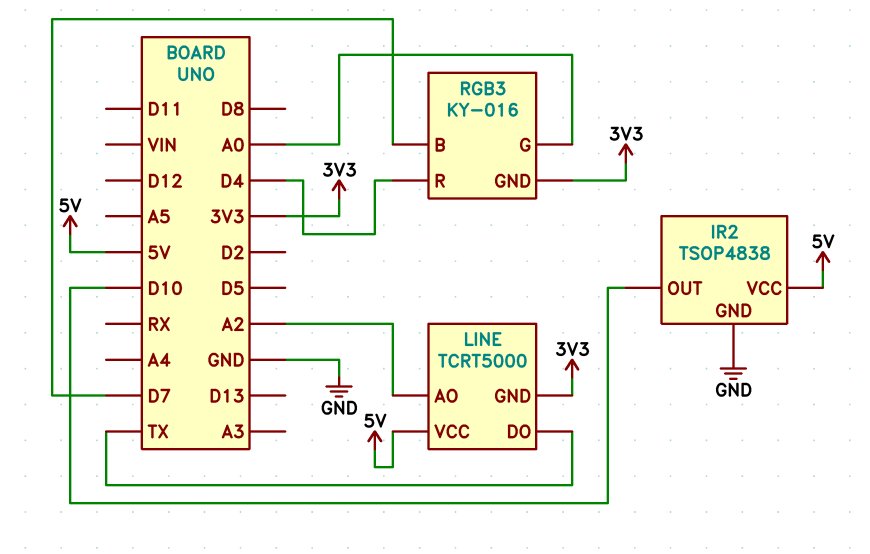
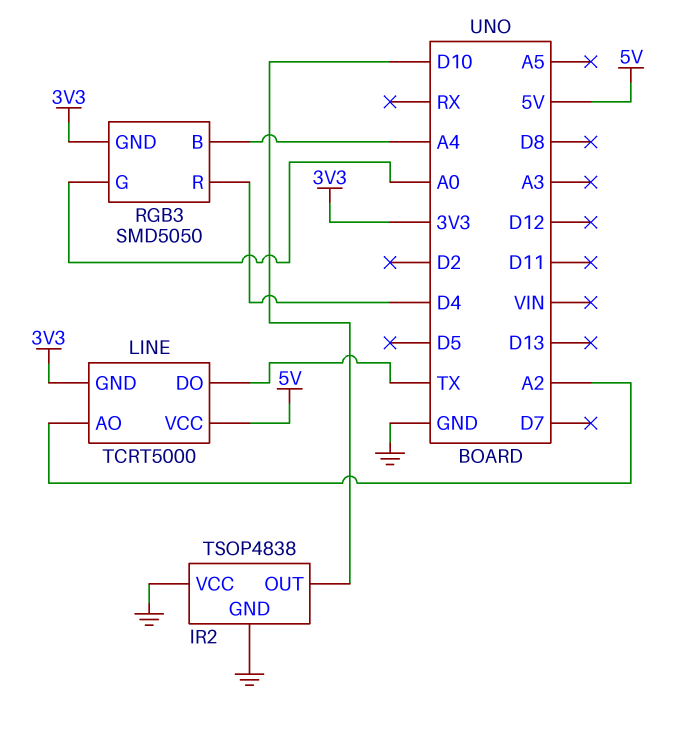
IR2 pin VCC: 5V -> GND
RGB3: KY-016 -> SMD5050
RGB3 pin B: D7 -> A4

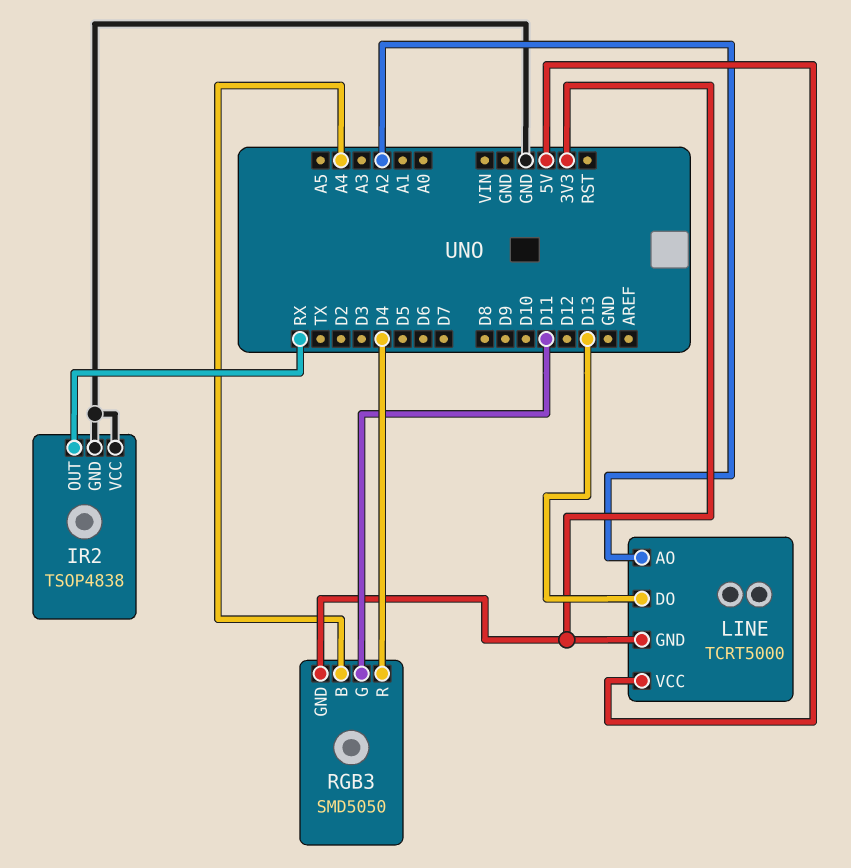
IR2 pin OUT: D10 -> RX
LINE pin DO: TX -> D13
RGB3 pin G: A0 -> D11

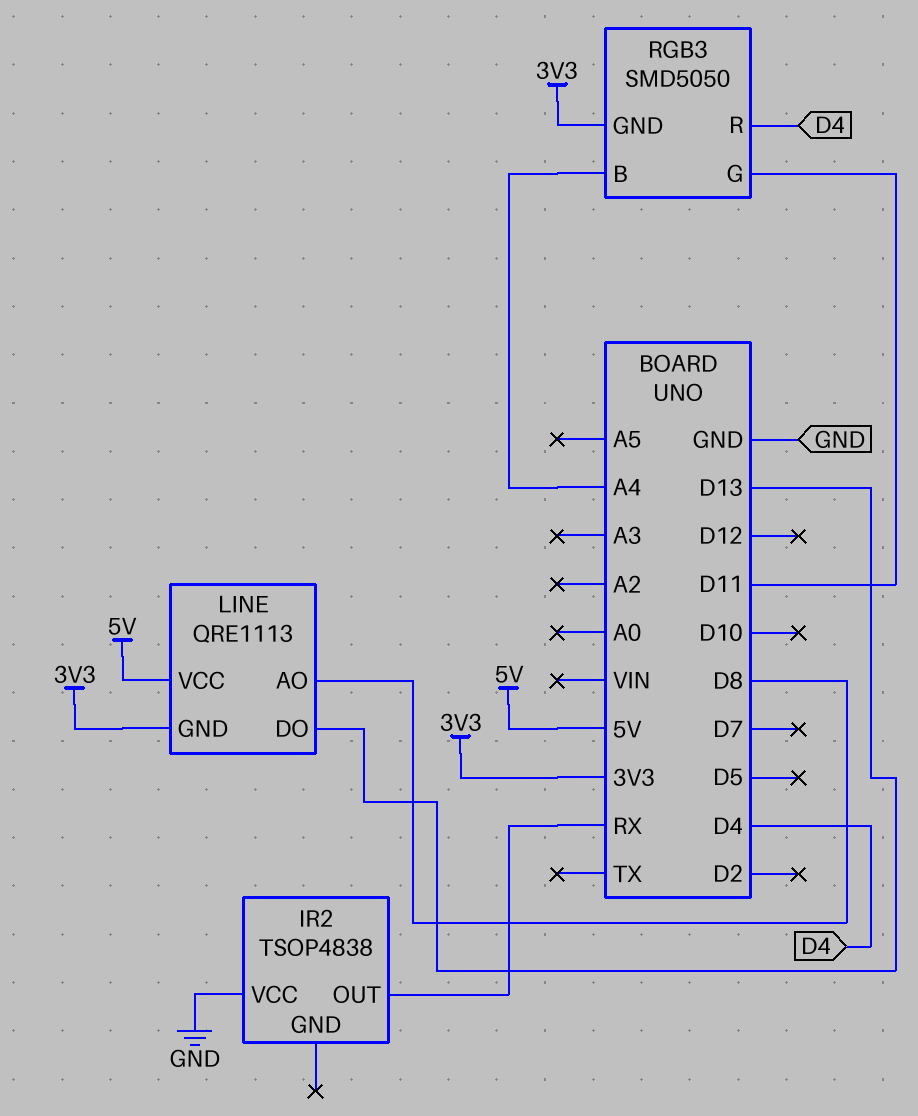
IR2 pin GND: GND -> none
LINE: TCRT5000 -> QRE1113
LINE pin AO: A2 -> D8

